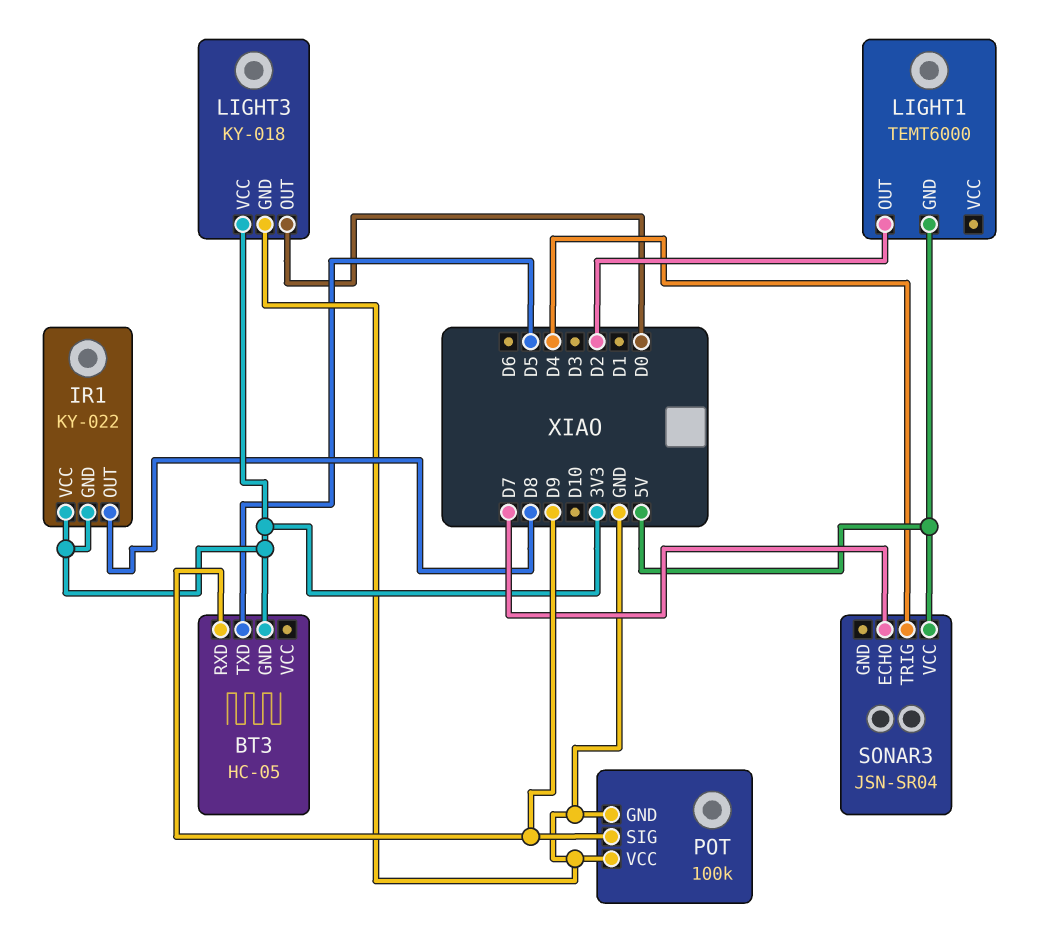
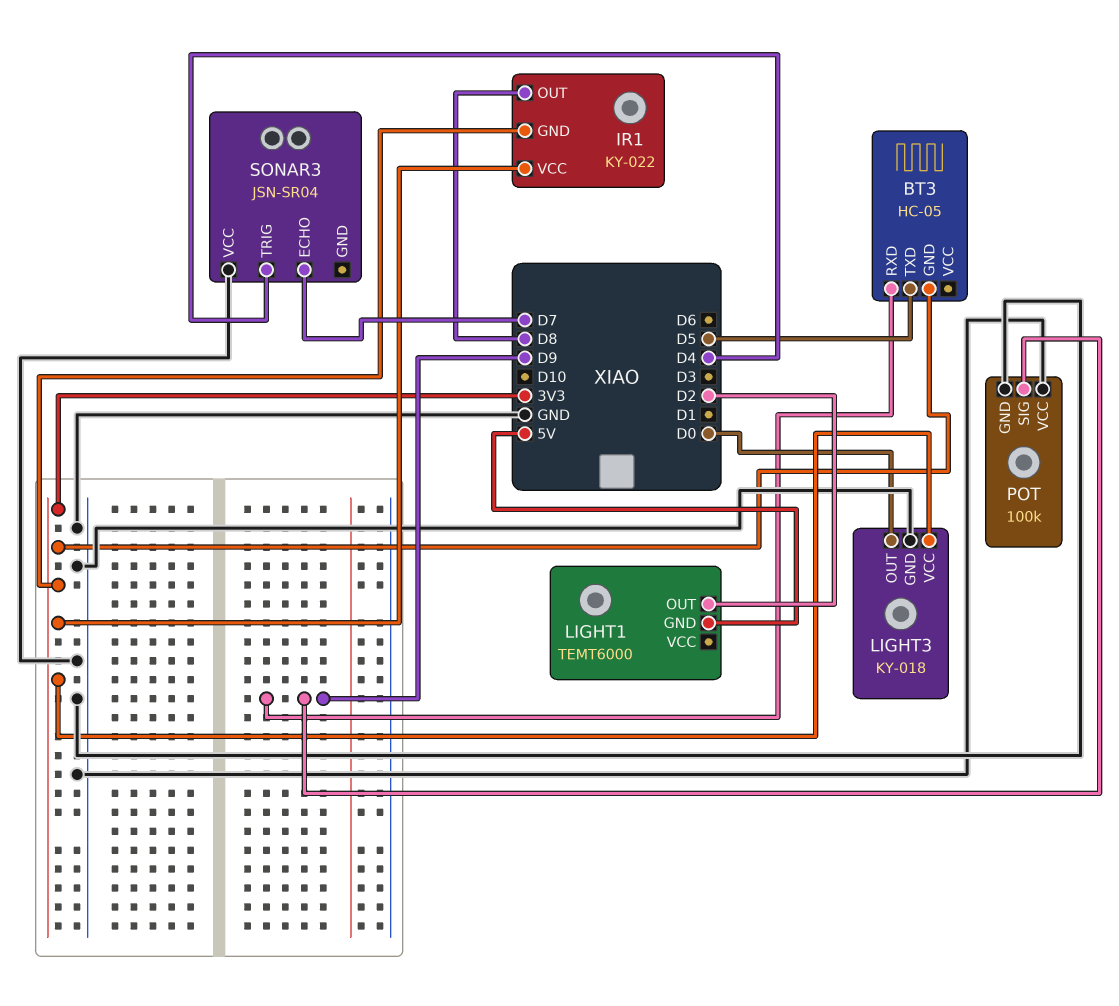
SONAR3 pin VCC: 5V -> GND

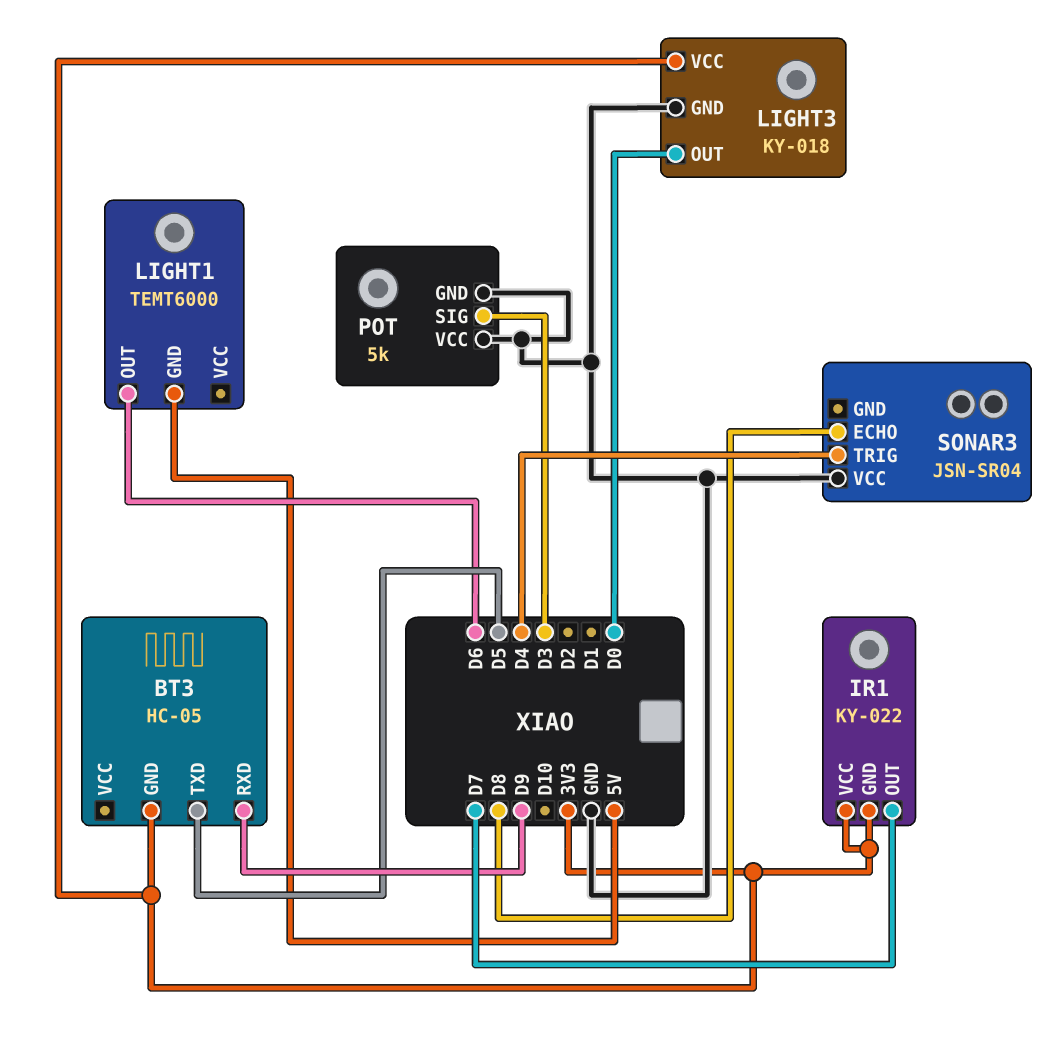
IR1 pin OUT: D8 -> D7
LIGHT1 pin OUT: D2 -> D6
POT: 100k -> 5k
POT pin SIG: D9 -> D3
SONAR3 pin ECHO: D7 -> D8

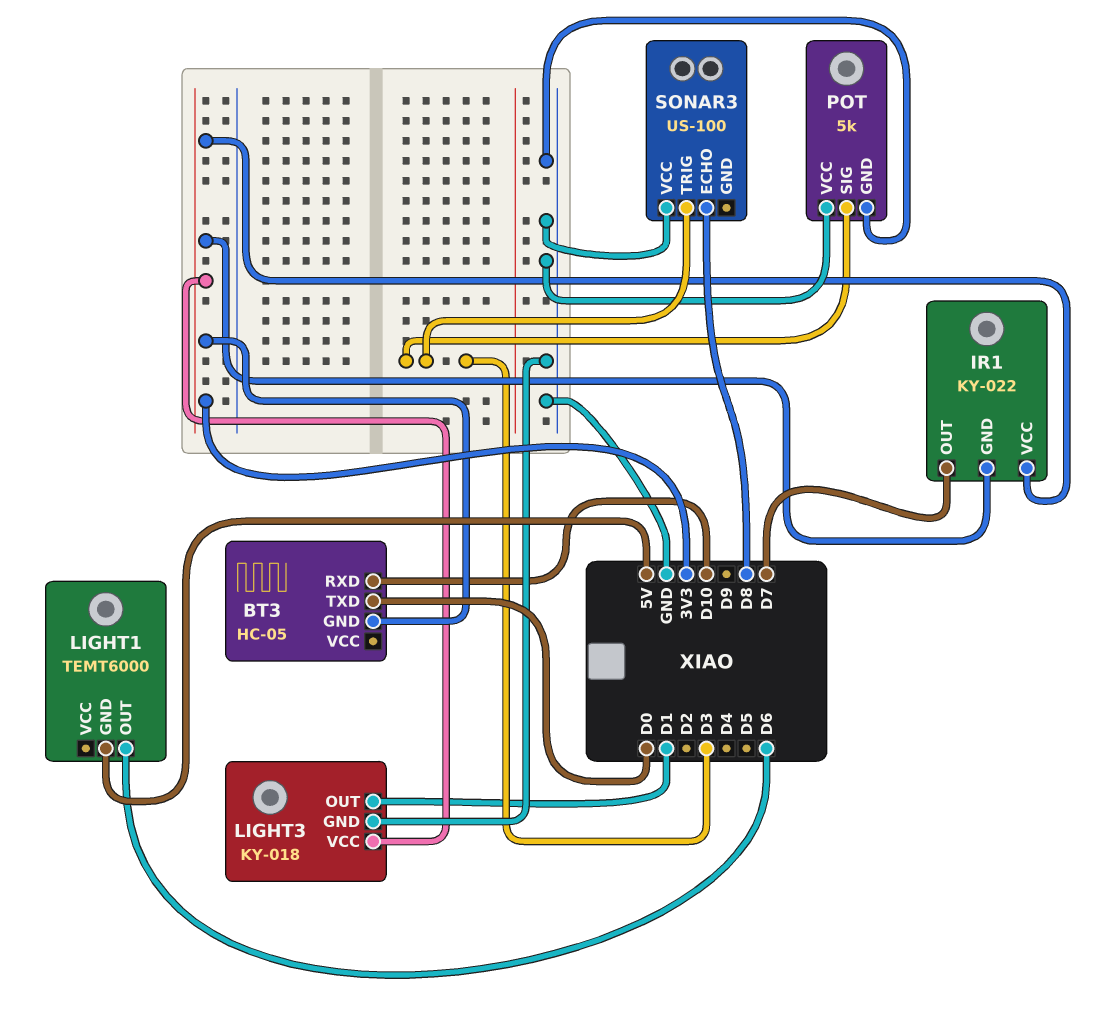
BT3 pin RXD: D9 -> D10
BT3 pin TXD: D5 -> D0
LIGHT3 pin OUT: D0 -> D1
SONAR3: JSN-SR04 -> US-100
SONAR3 pin TRIG: D4 -> D3

